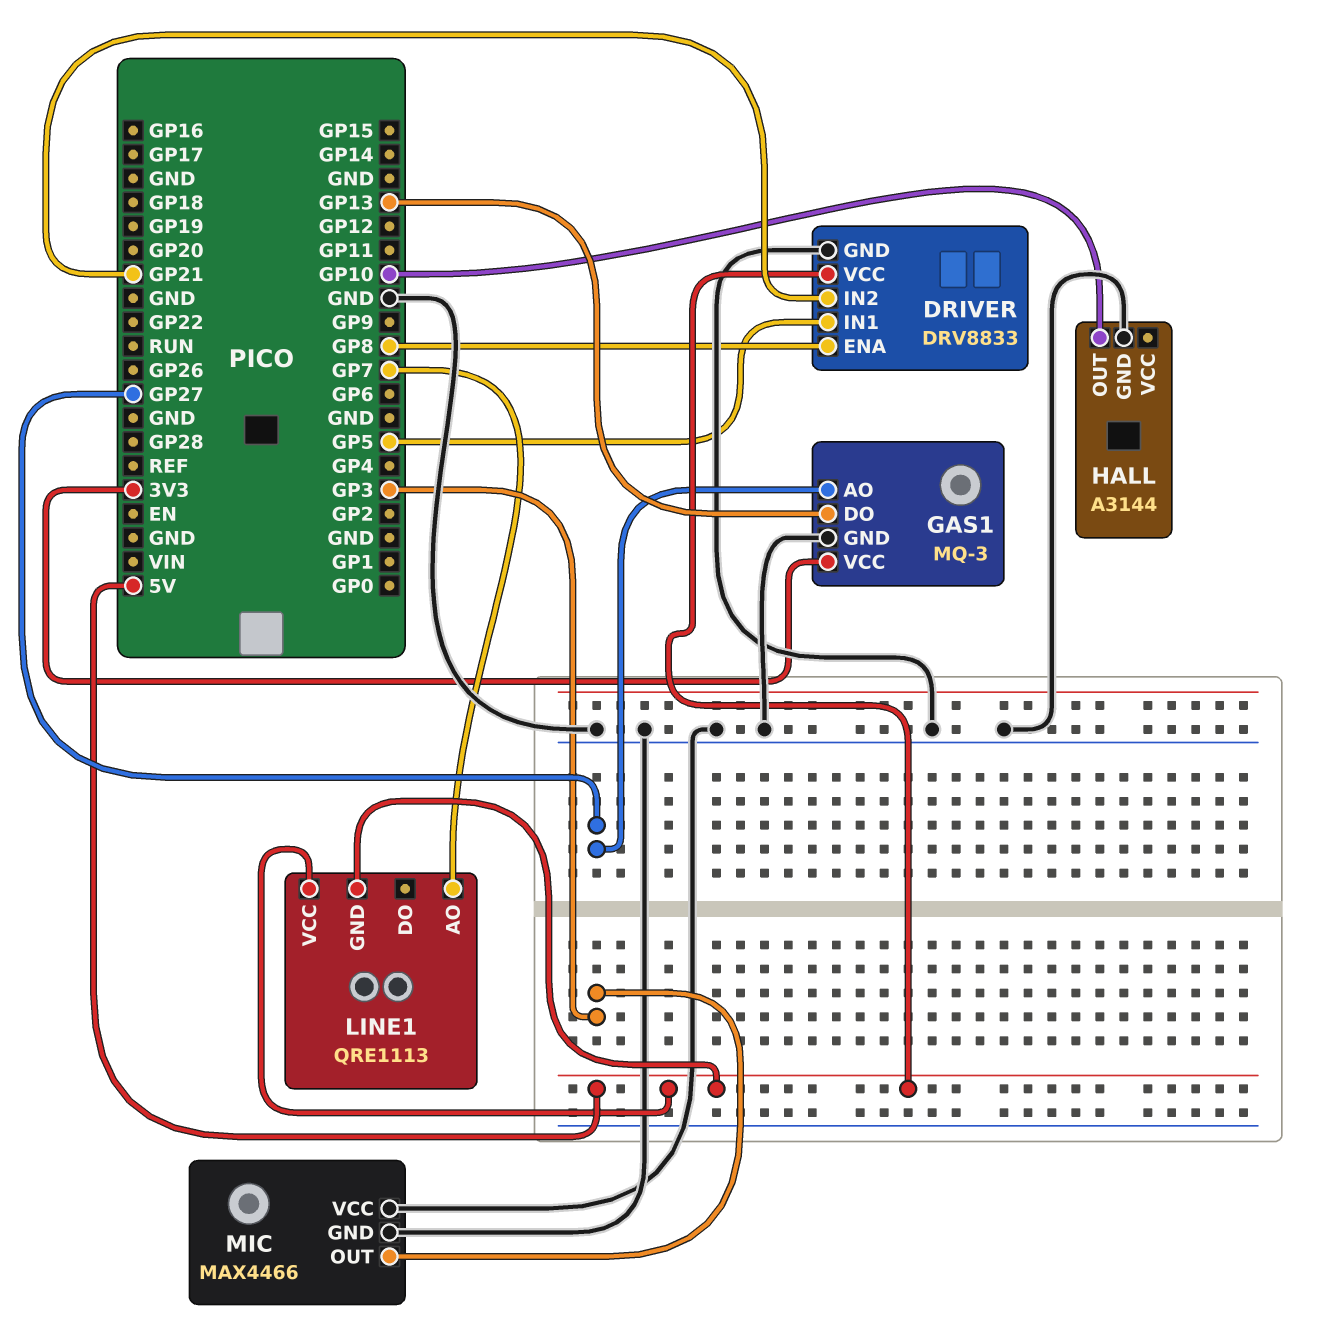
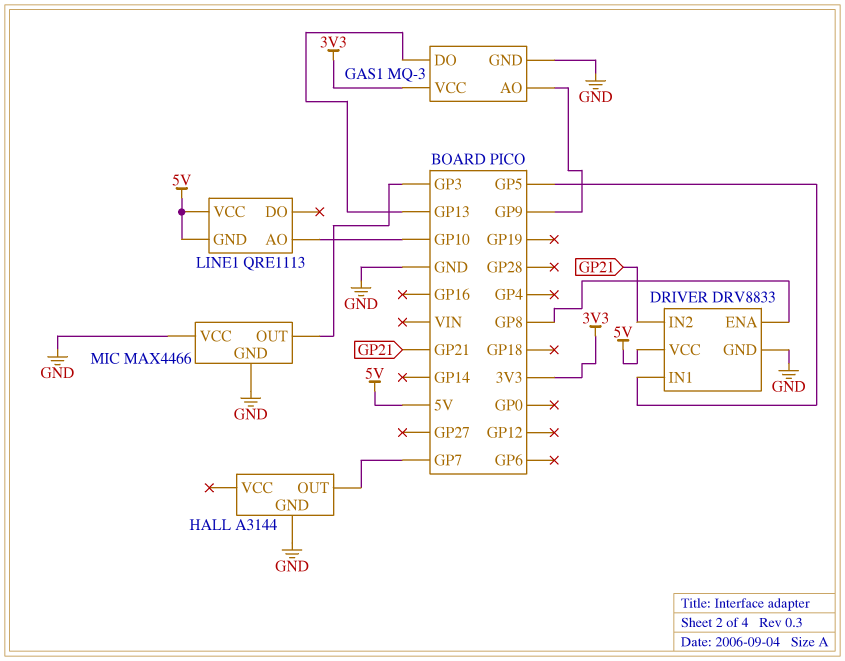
GAS1 pin AO: GP27 -> GP9
HALL pin OUT: GP10 -> GP7
LINE1 pin AO: GP7 -> GP10

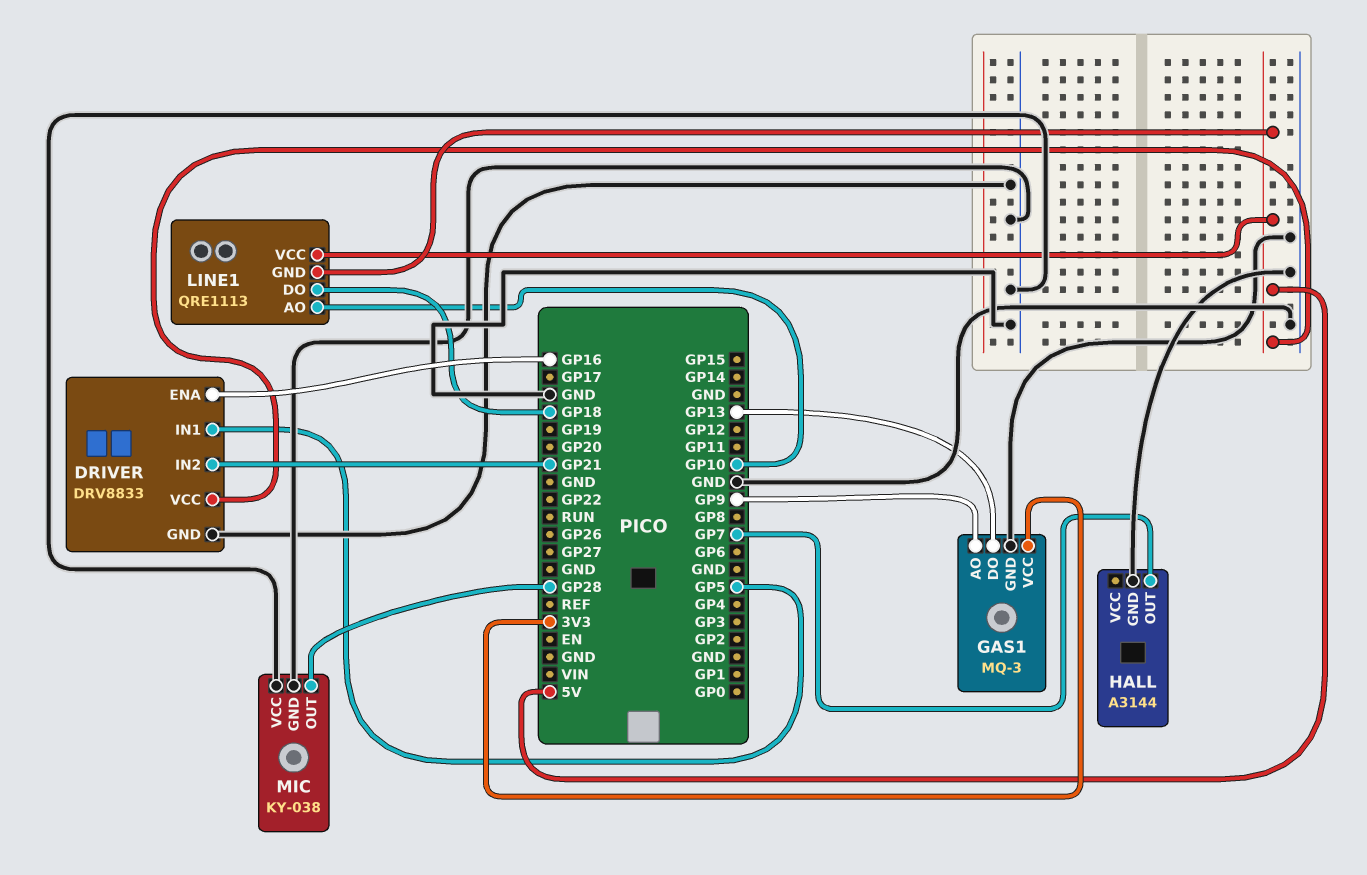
DRIVER pin ENA: GP8 -> GP16
LINE1 pin DO: none -> GP18
MIC: MAX4466 -> KY-038
MIC pin OUT: GP3 -> GP28

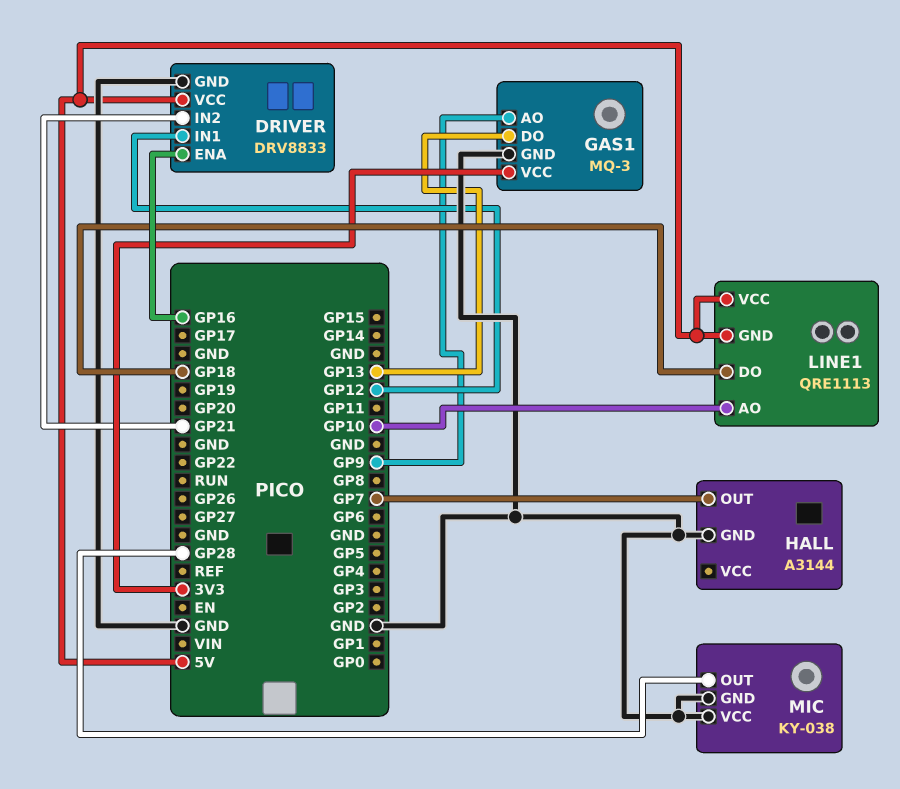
DRIVER pin IN1: GP5 -> GP12

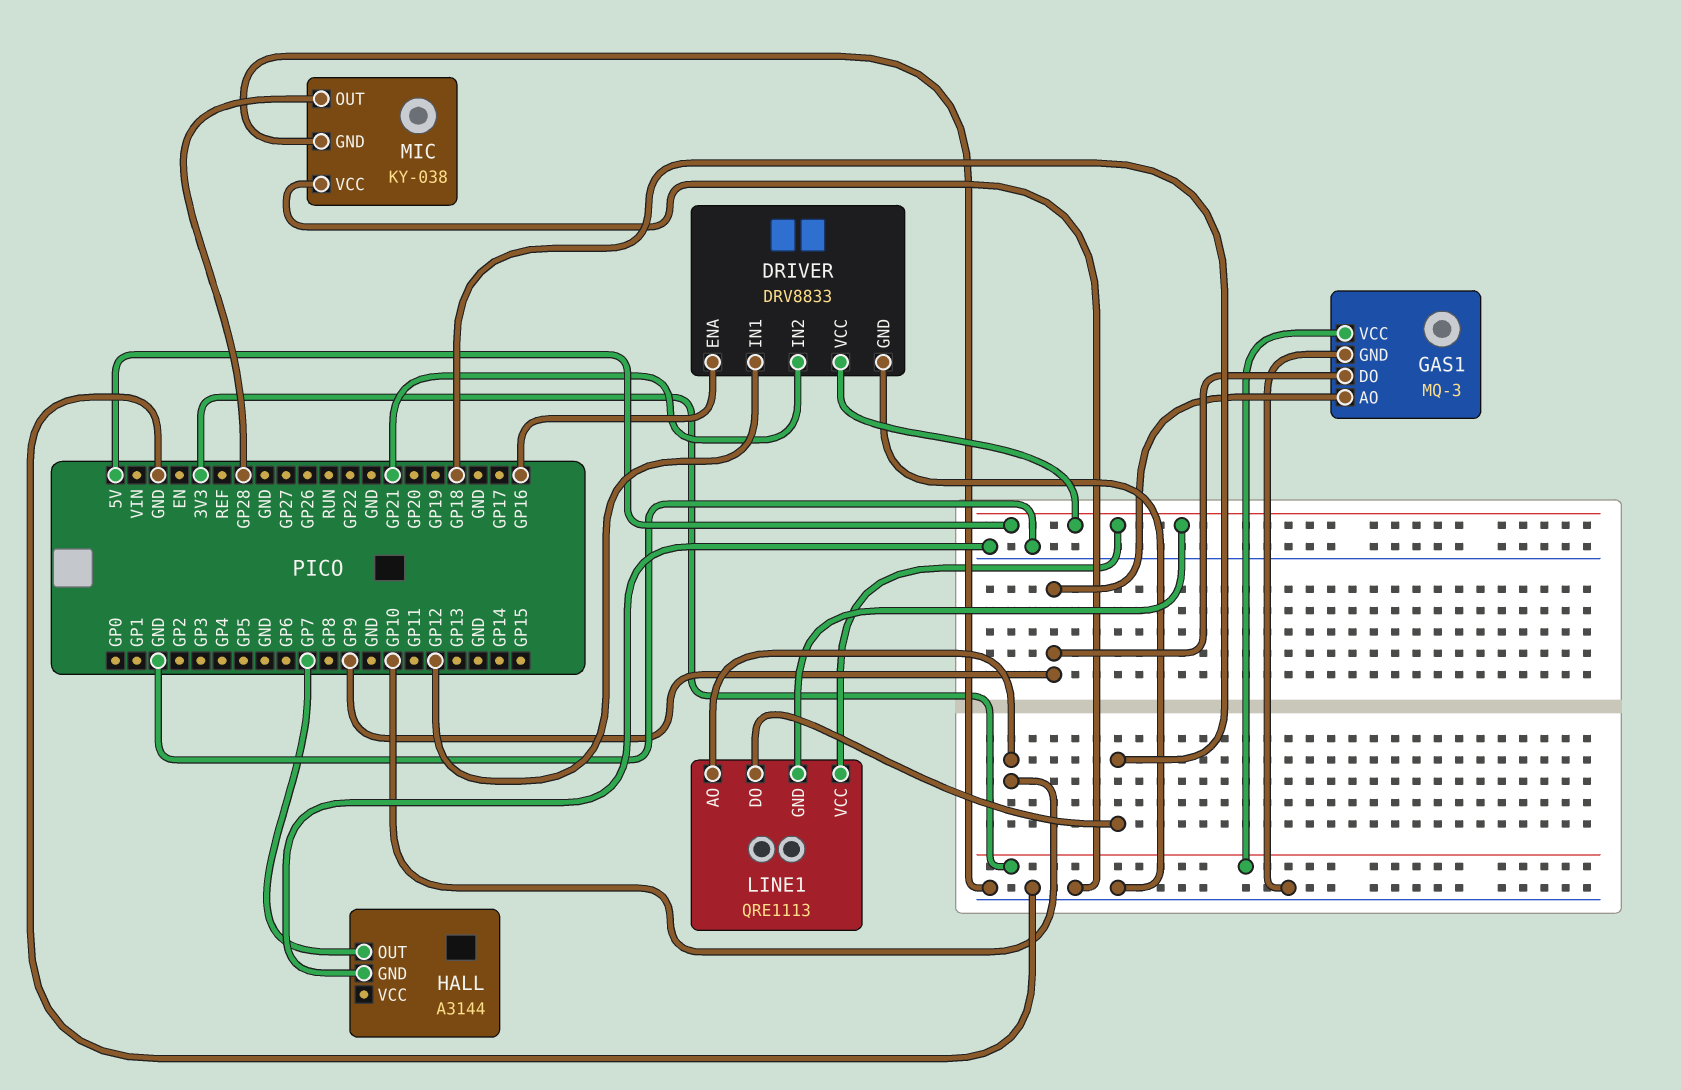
GAS1 pin DO: GP13 -> GP9

